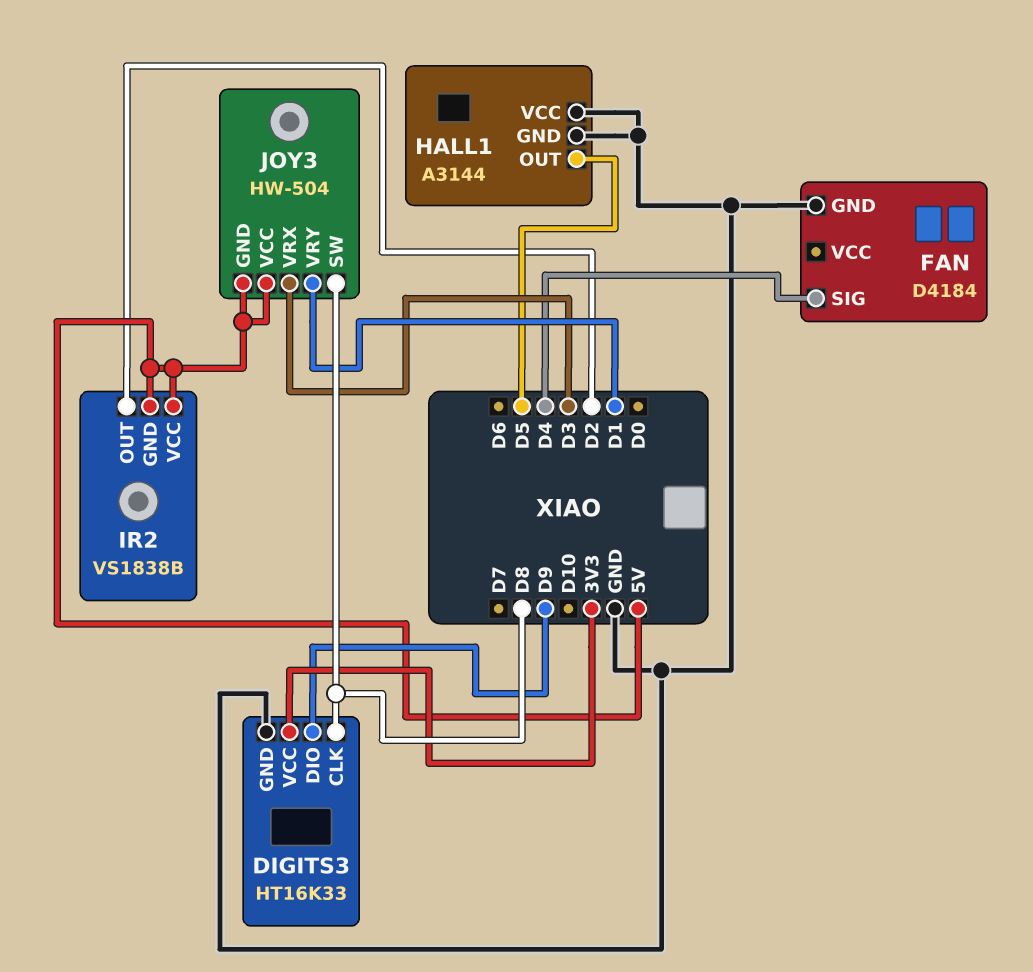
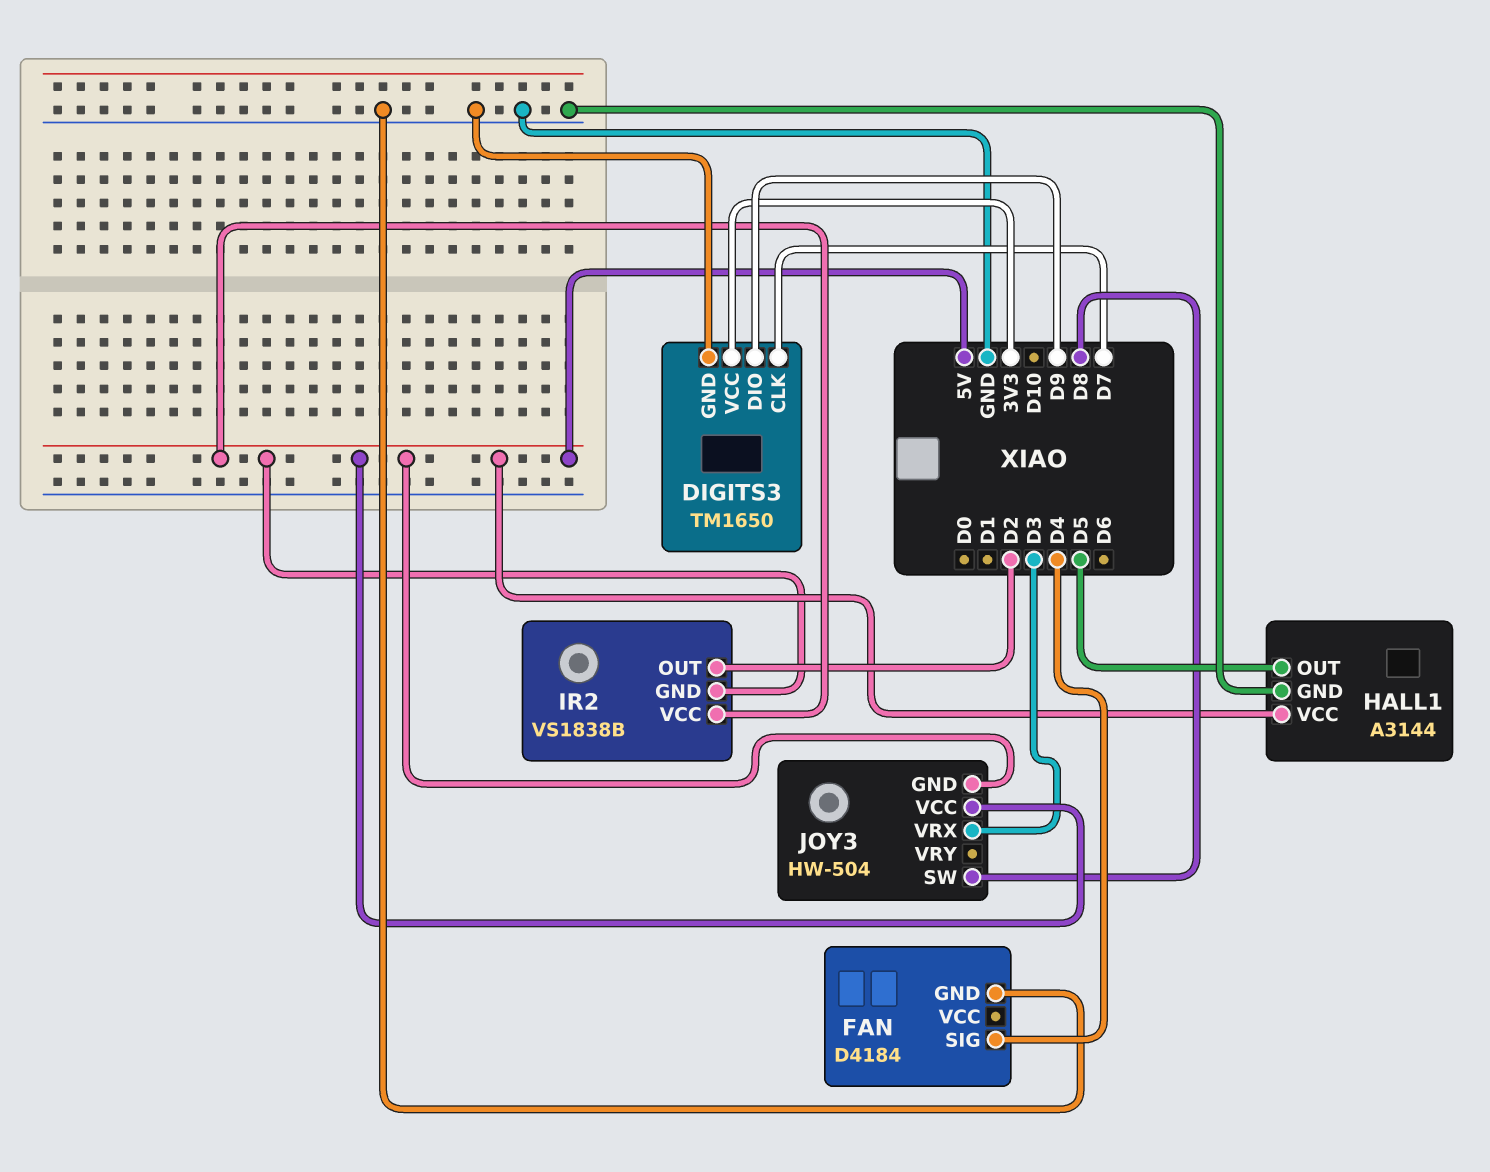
DIGITS3: HT16K33 -> TM1650
DIGITS3 pin CLK: D8 -> D7
HALL1 pin VCC: GND -> 5V
JOY3 pin VRY: D1 -> none

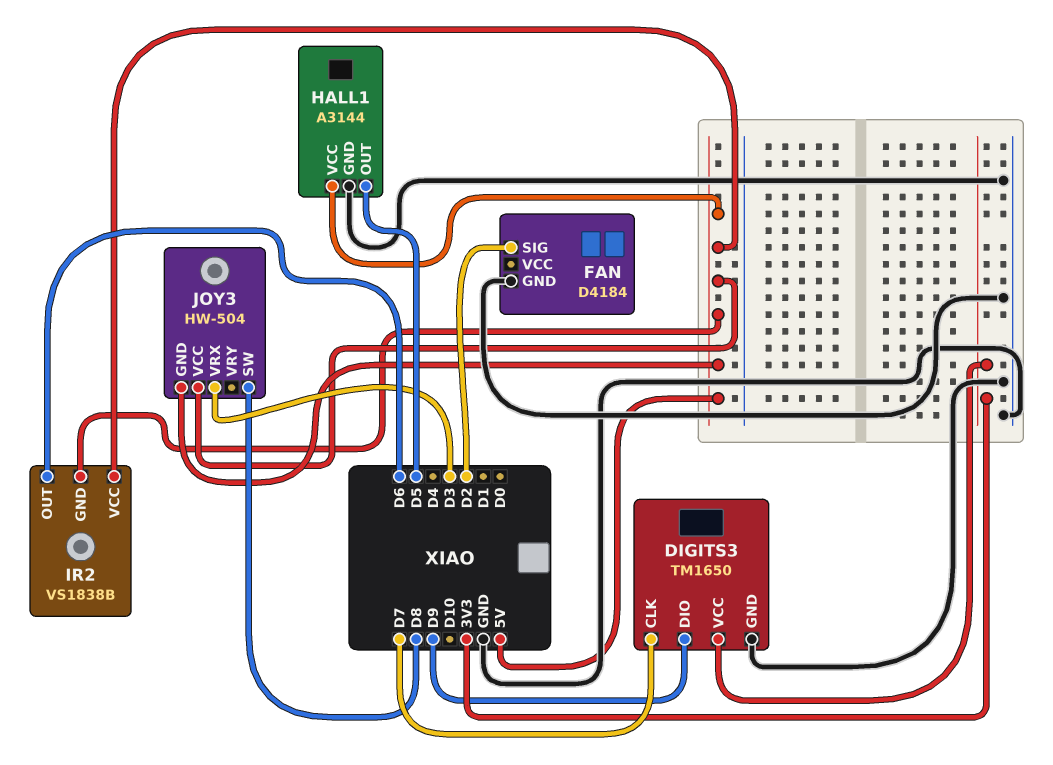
FAN pin SIG: D4 -> D2
IR2 pin OUT: D2 -> D6

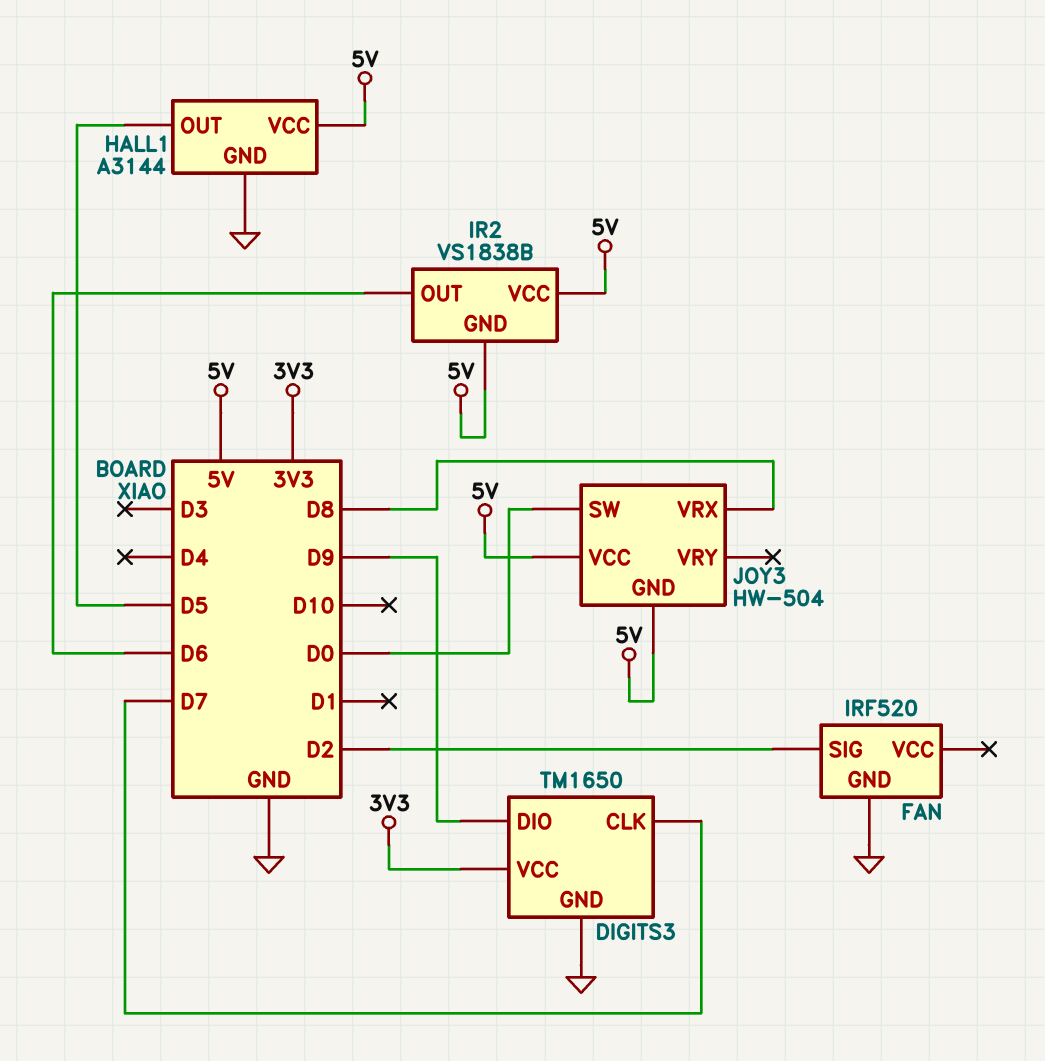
FAN: D4184 -> IRF520
JOY3 pin SW: D8 -> D0
JOY3 pin VRX: D3 -> D8

